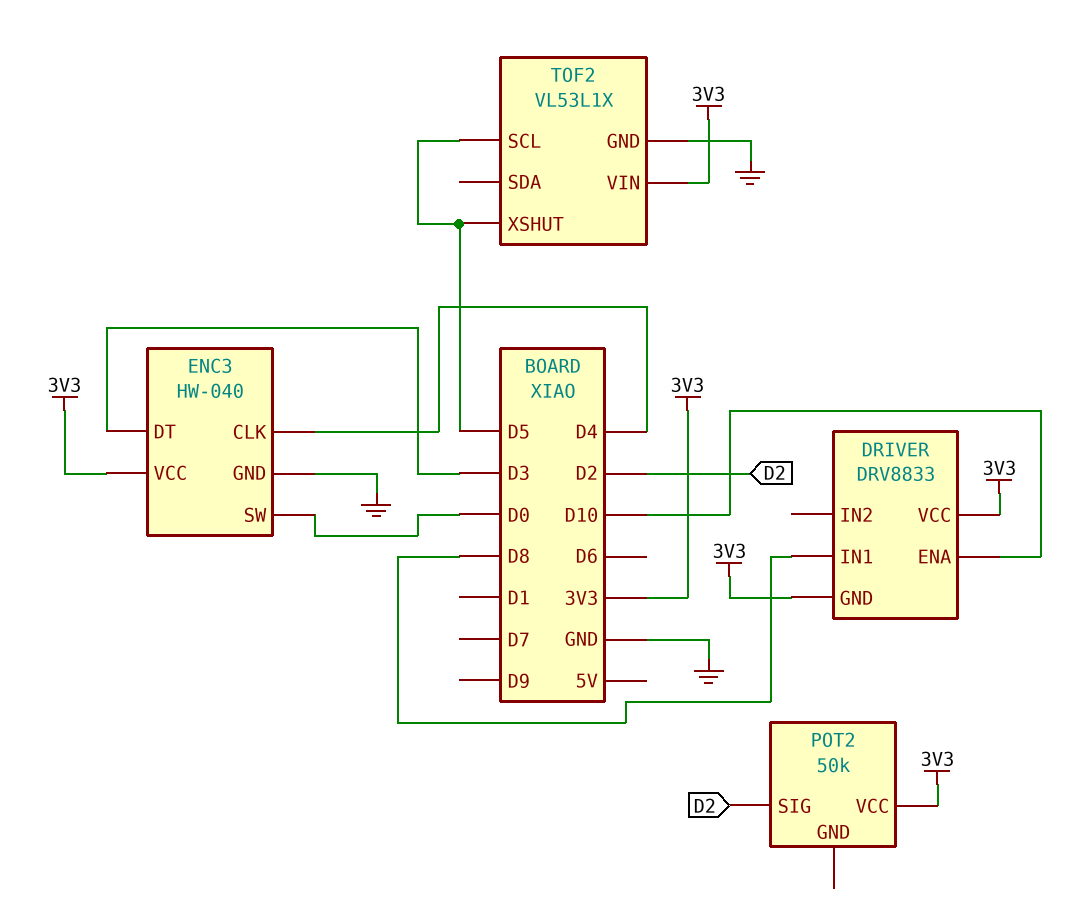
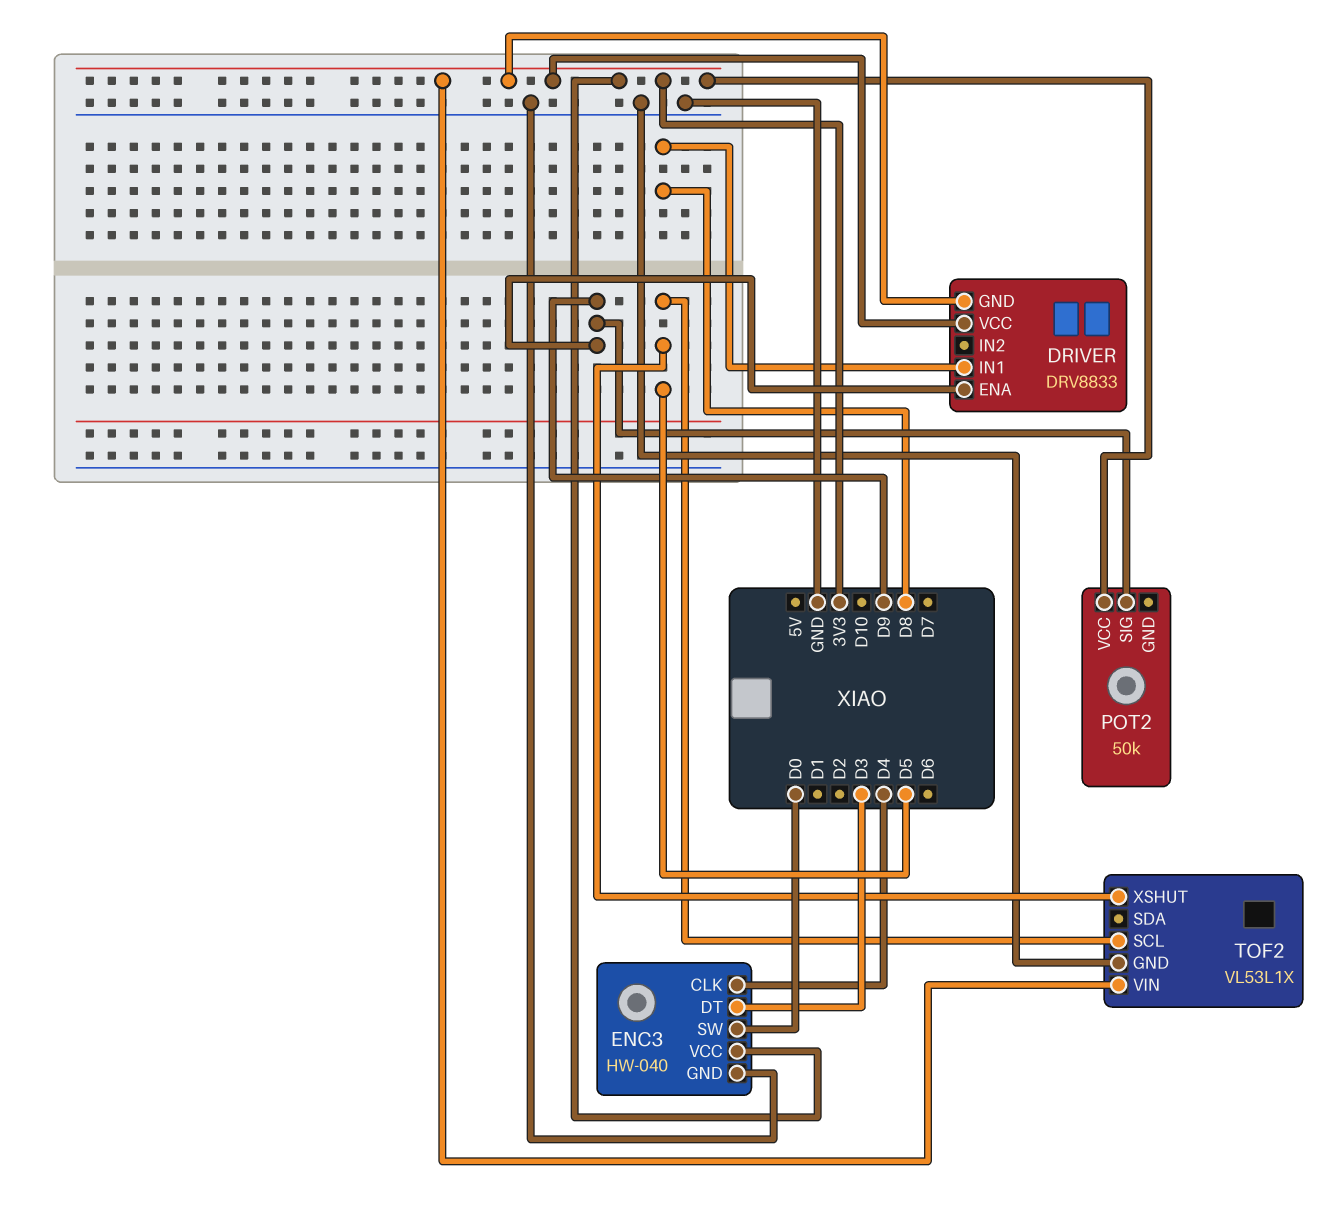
DRIVER pin ENA: D10 -> D9
POT2 pin SIG: D2 -> D9

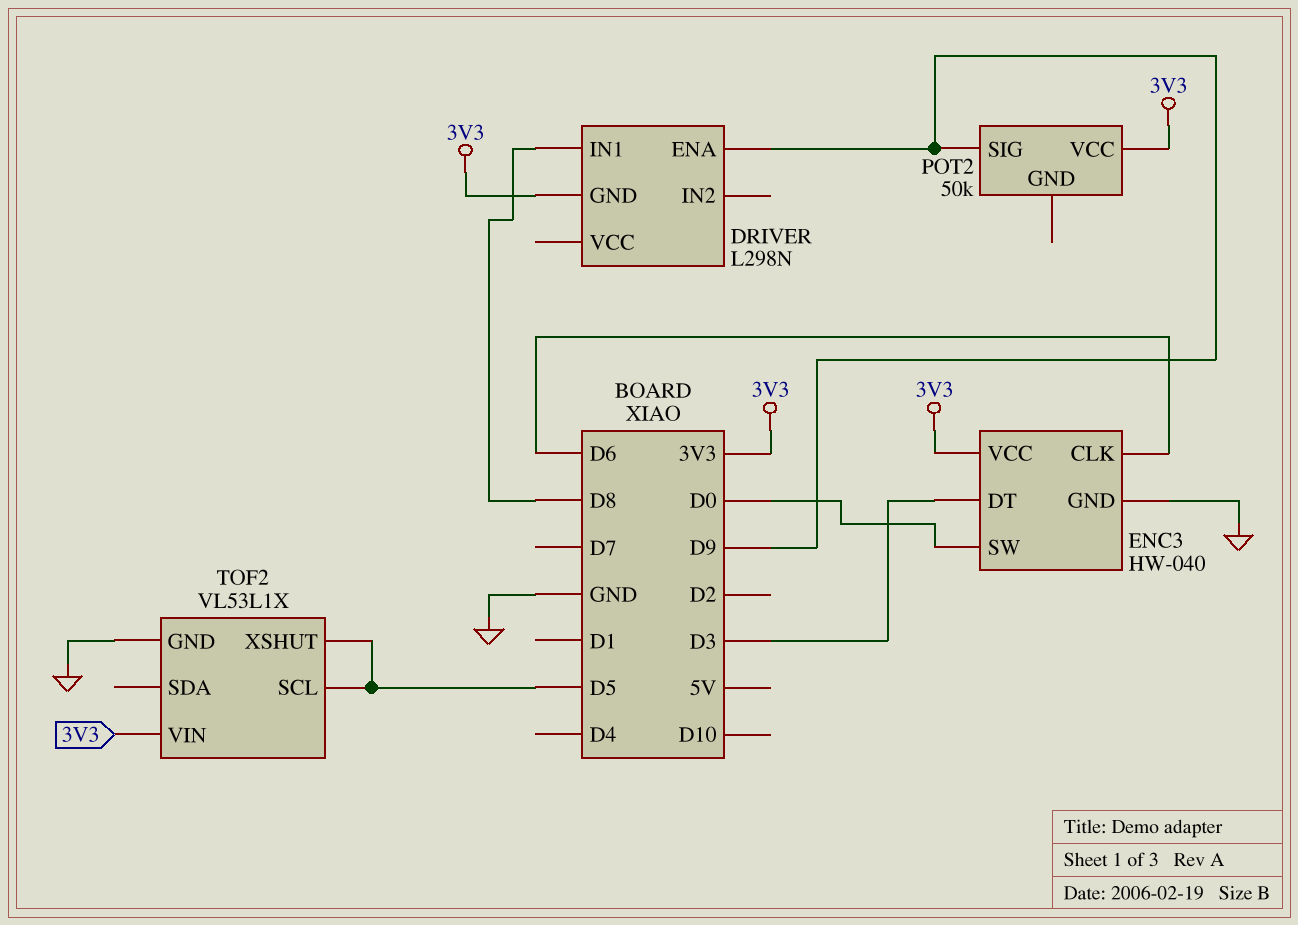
DRIVER: DRV8833 -> L298N
DRIVER pin VCC: 3V3 -> none
ENC3 pin CLK: D4 -> D6

